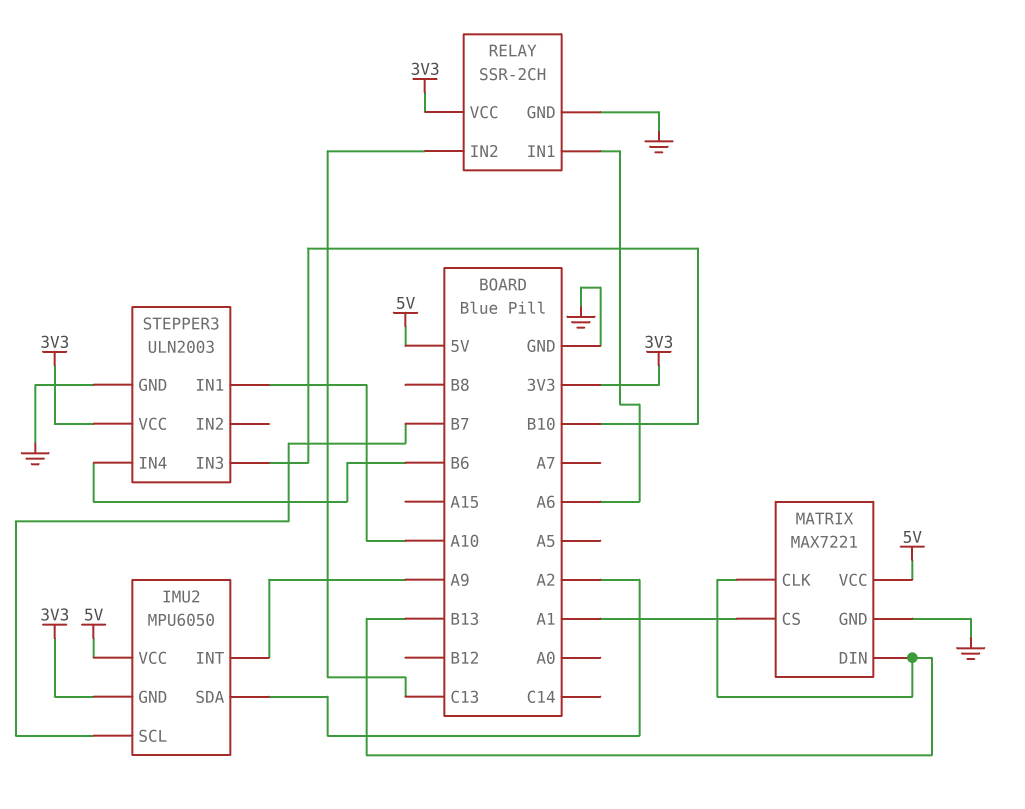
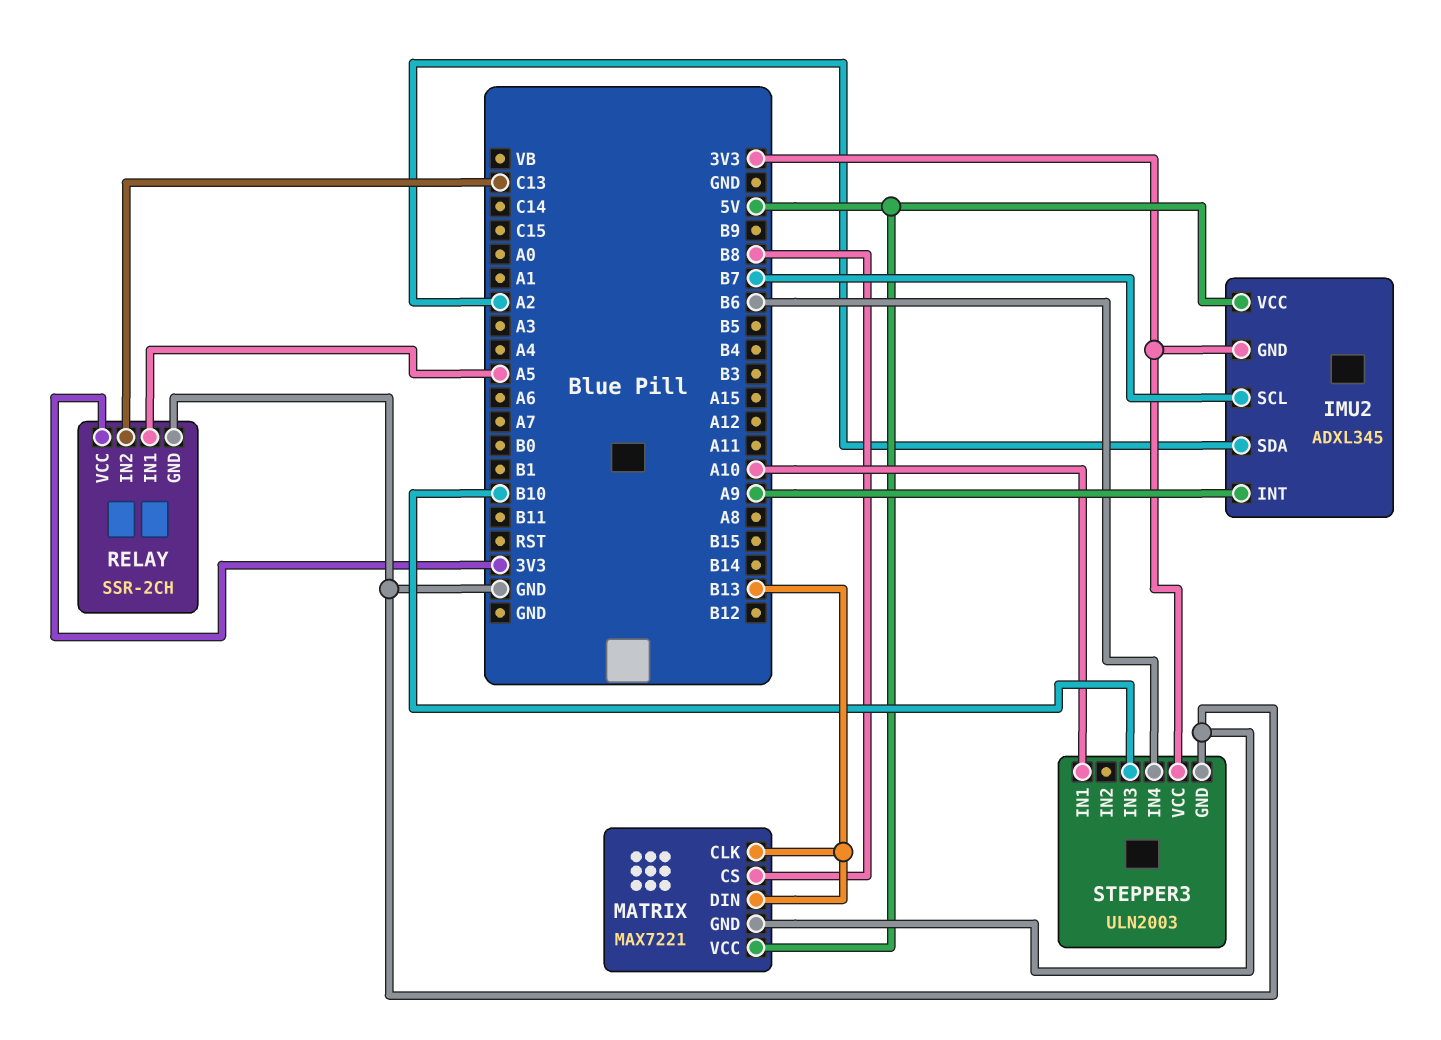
IMU2: MPU6050 -> ADXL345
MATRIX pin CS: A1 -> B8
RELAY pin IN1: A6 -> A5

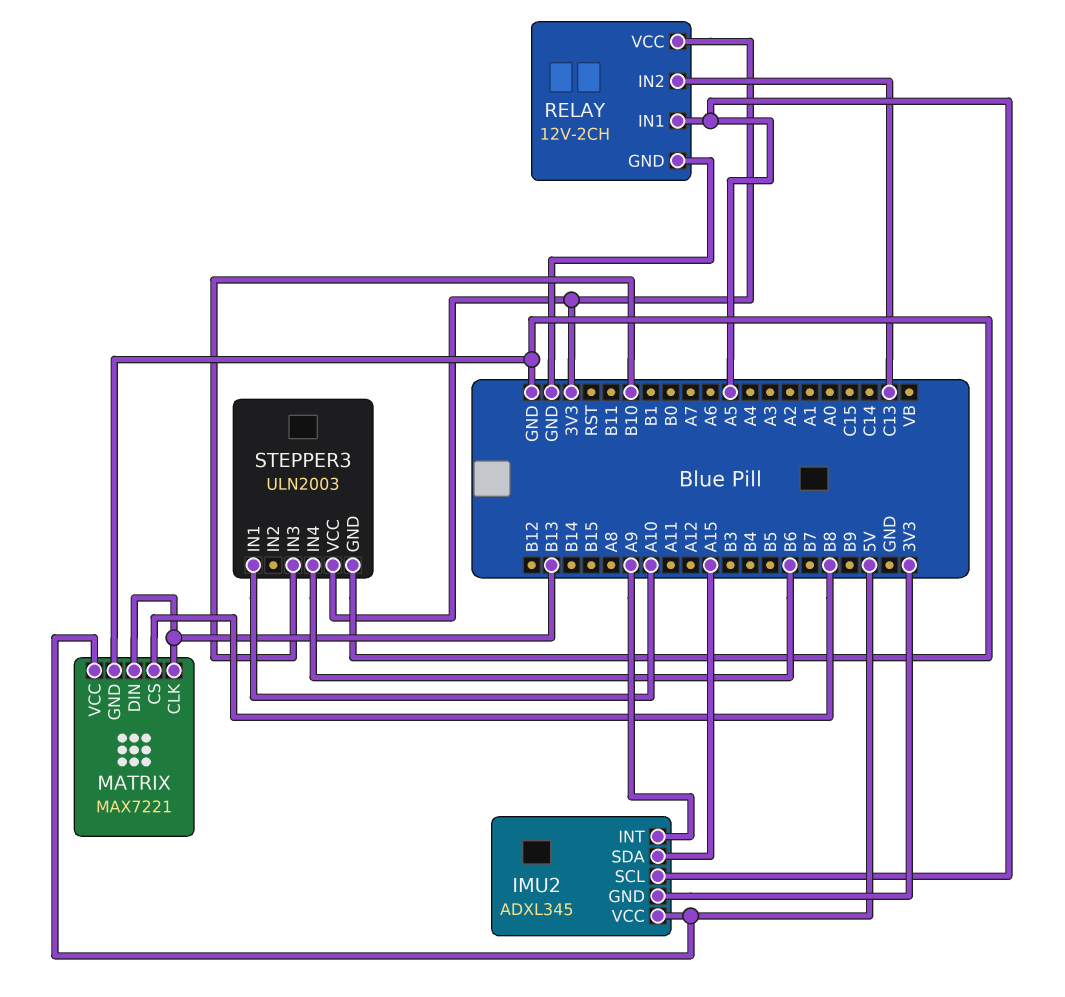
IMU2 pin SCL: B7 -> A5
IMU2 pin SDA: A2 -> A15
RELAY: SSR-2CH -> 12V-2CH

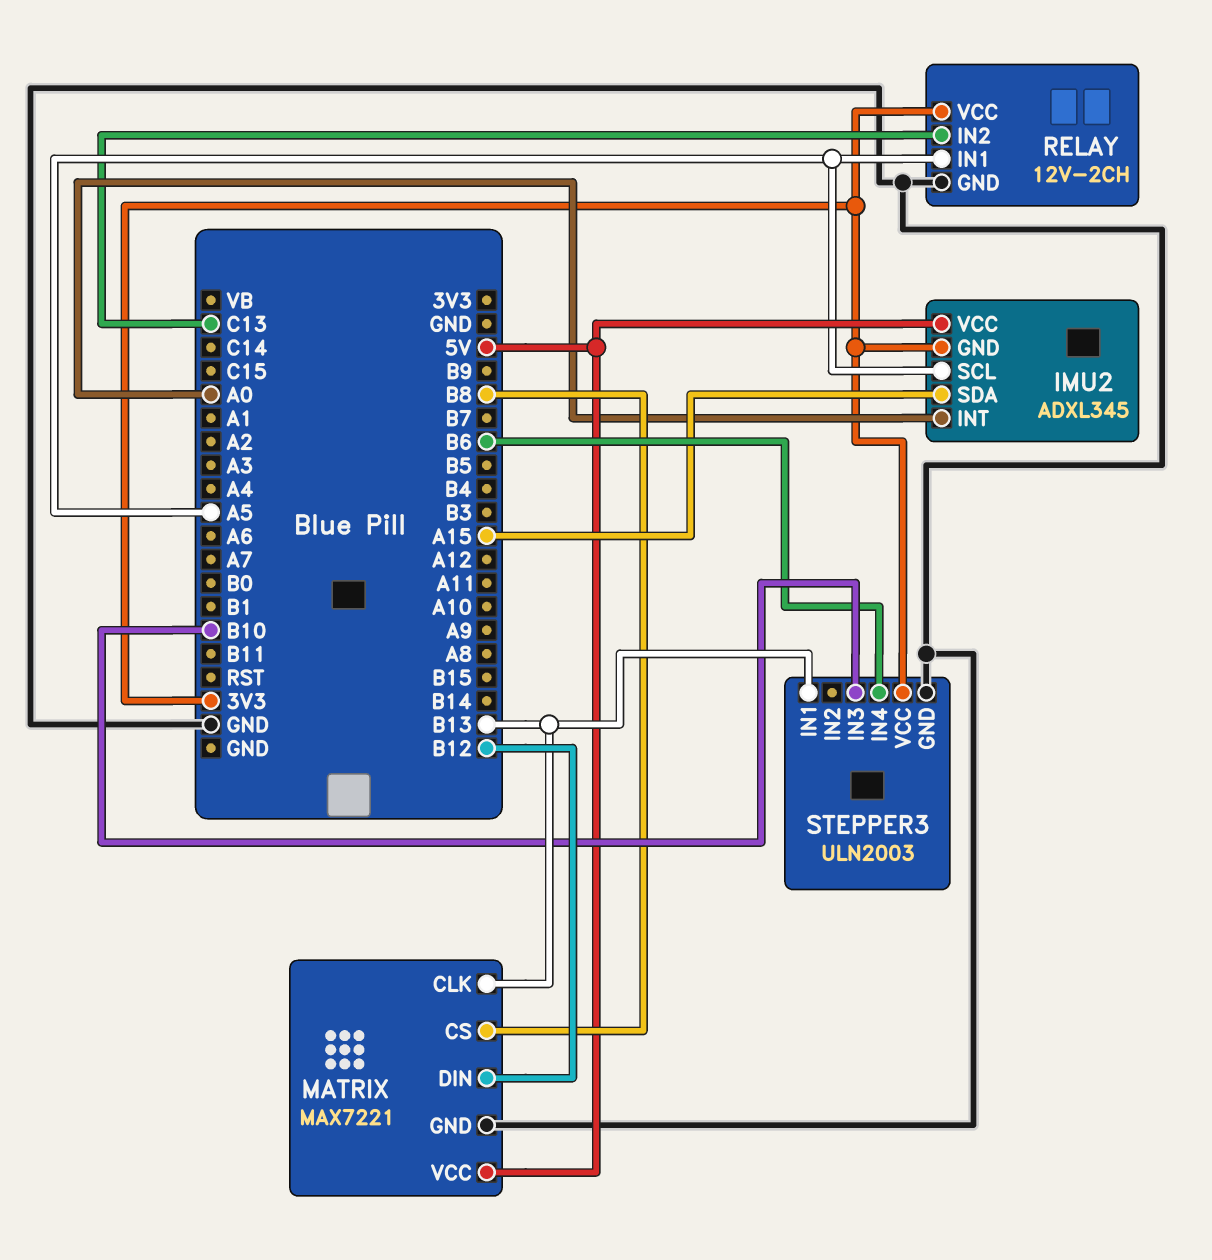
IMU2 pin INT: A9 -> A0
MATRIX pin DIN: B13 -> B12
STEPPER3 pin IN1: A10 -> B13

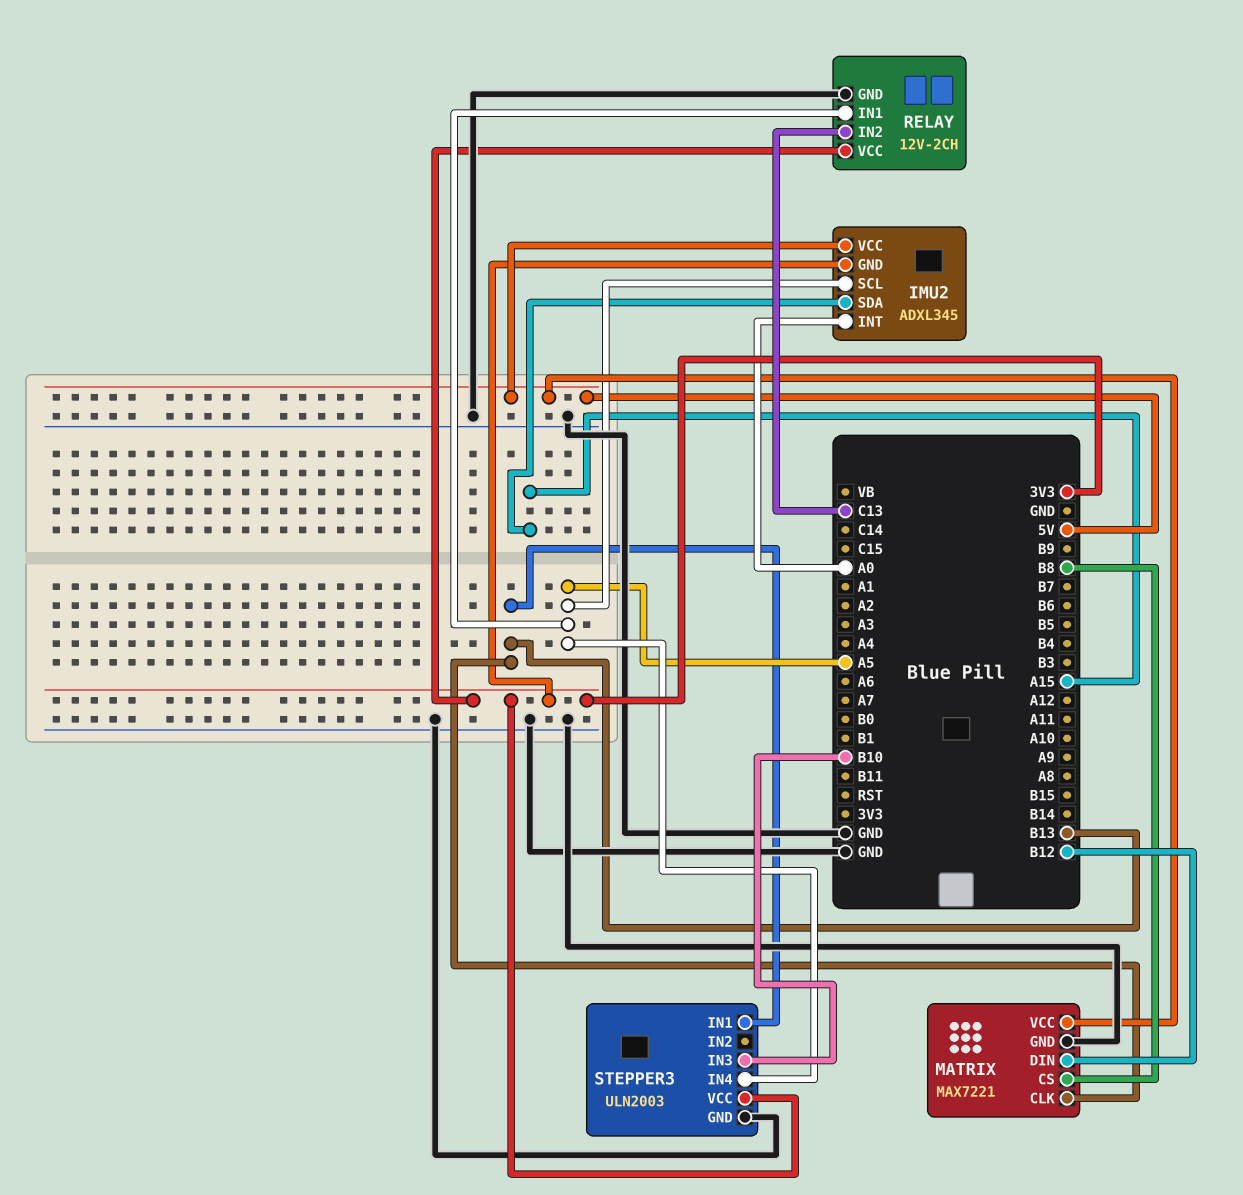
STEPPER3 pin IN4: B6 -> A5

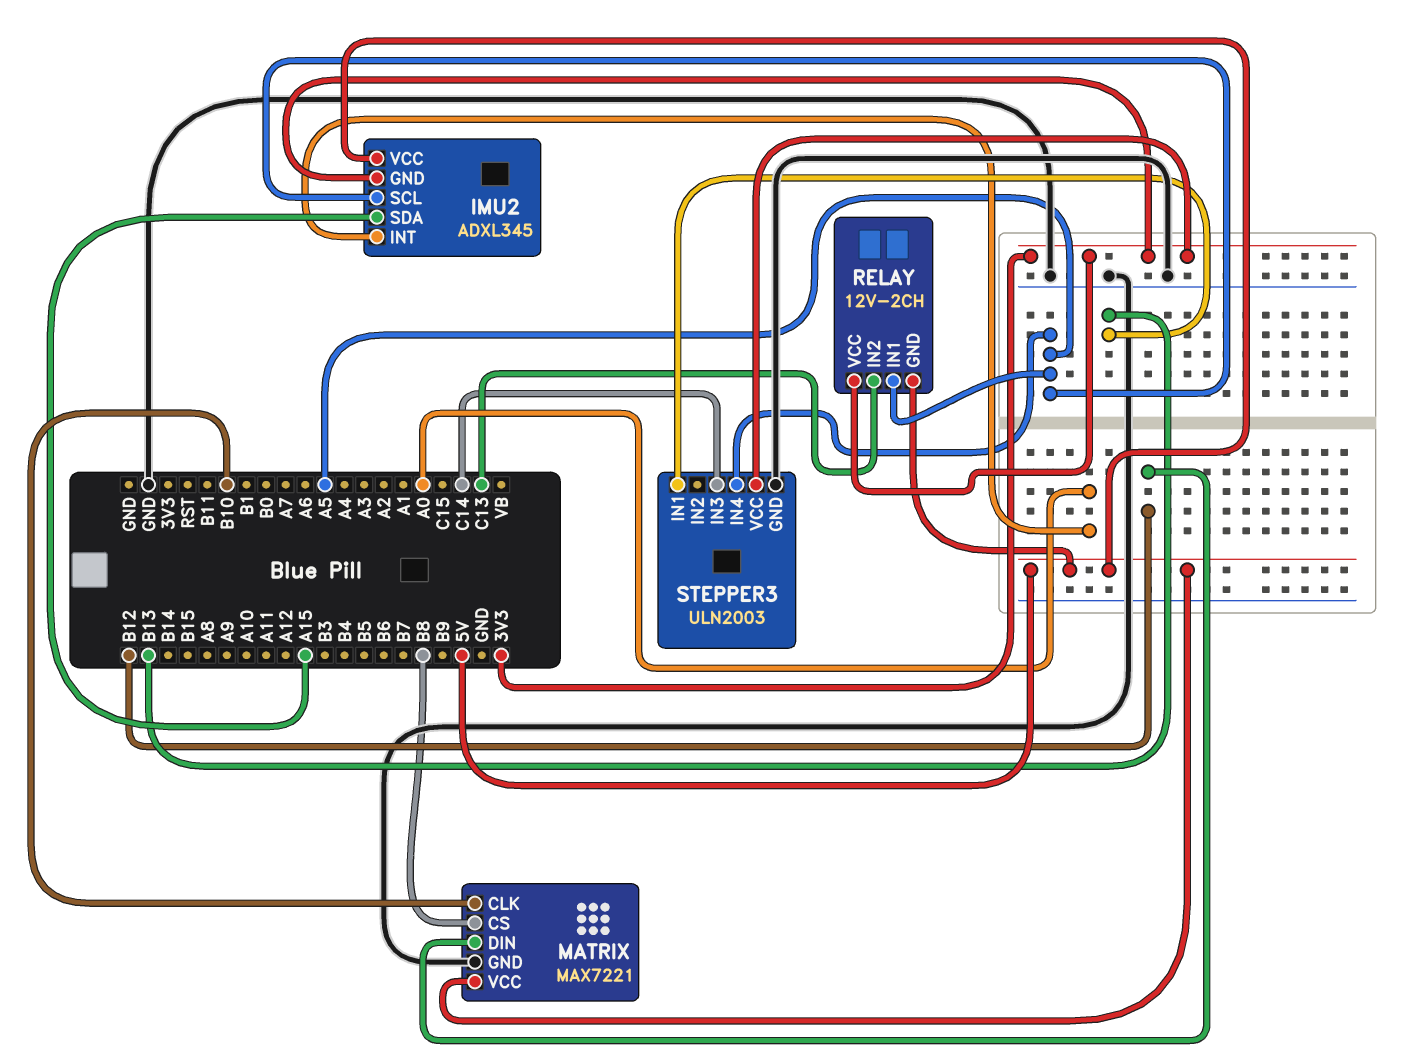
MATRIX pin CLK: B13 -> B10
RELAY pin GND: GND -> 5V
STEPPER3 pin IN3: B10 -> C14

